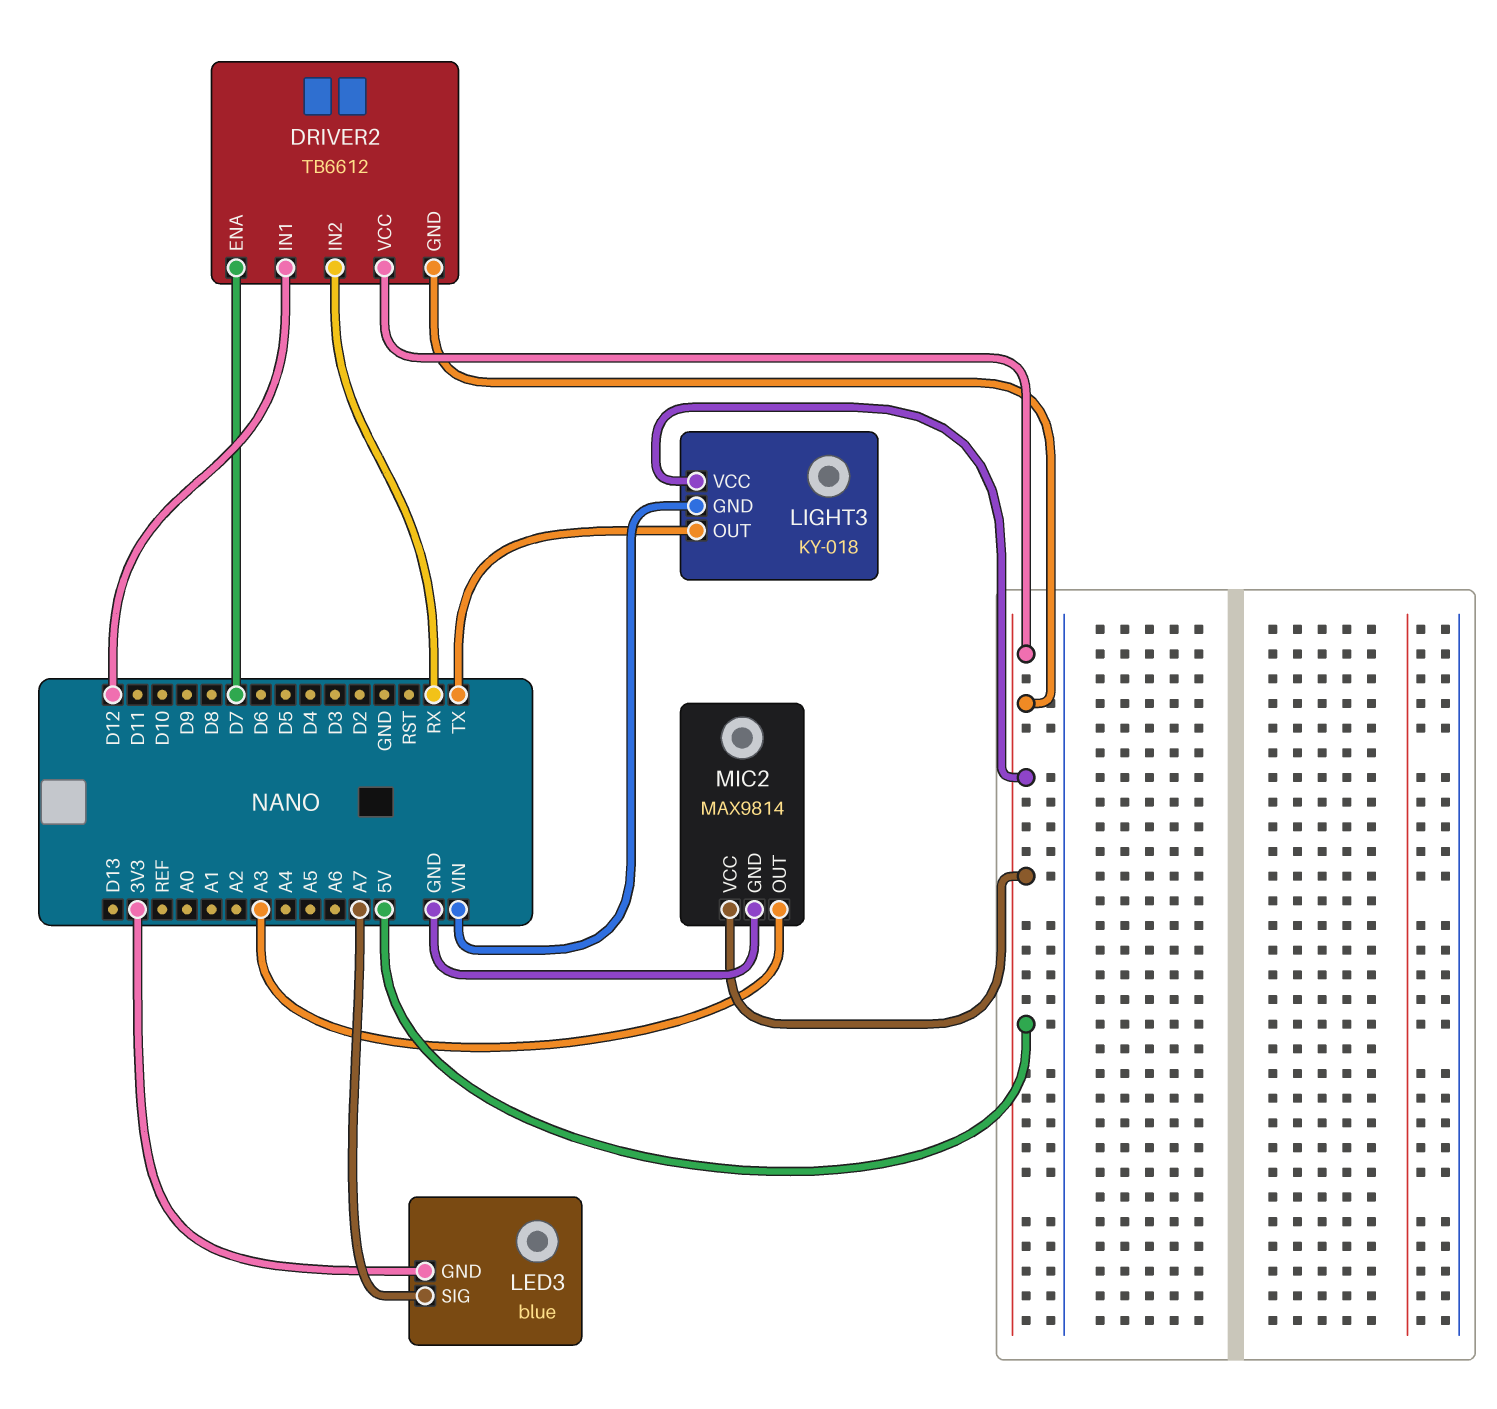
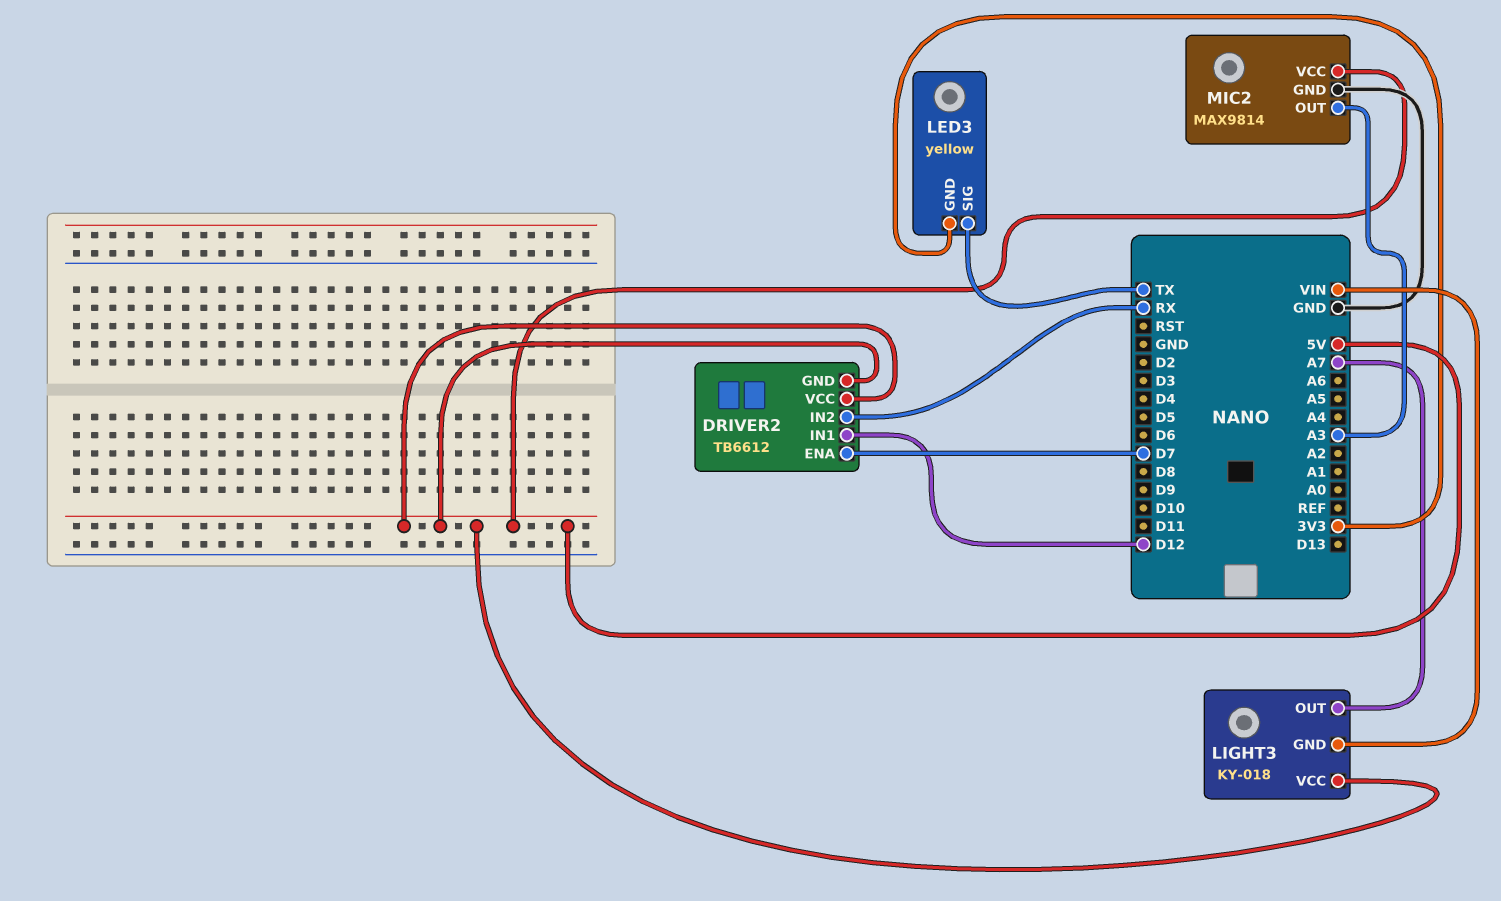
LED3: blue -> yellow
LED3 pin SIG: A7 -> TX
LIGHT3 pin OUT: TX -> A7

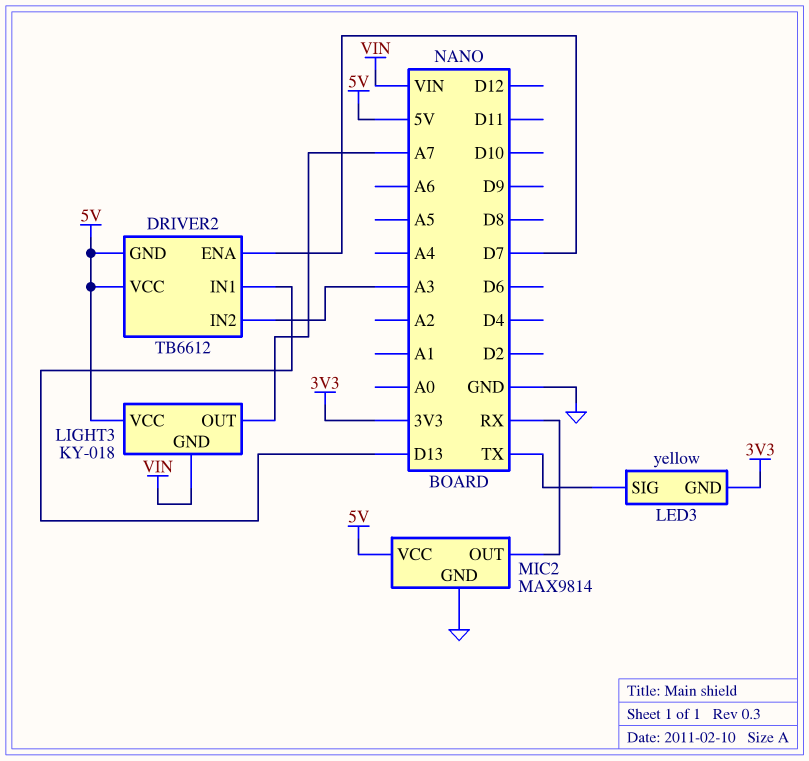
DRIVER2 pin IN1: D12 -> D13
DRIVER2 pin IN2: RX -> A3
MIC2 pin OUT: A3 -> RX

